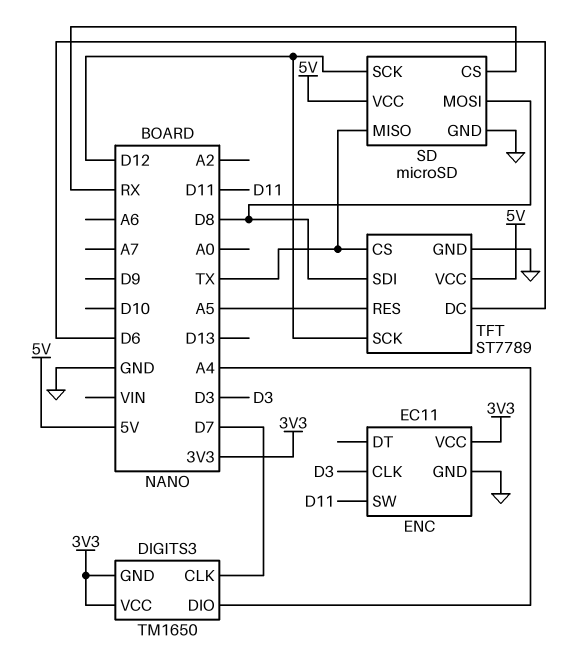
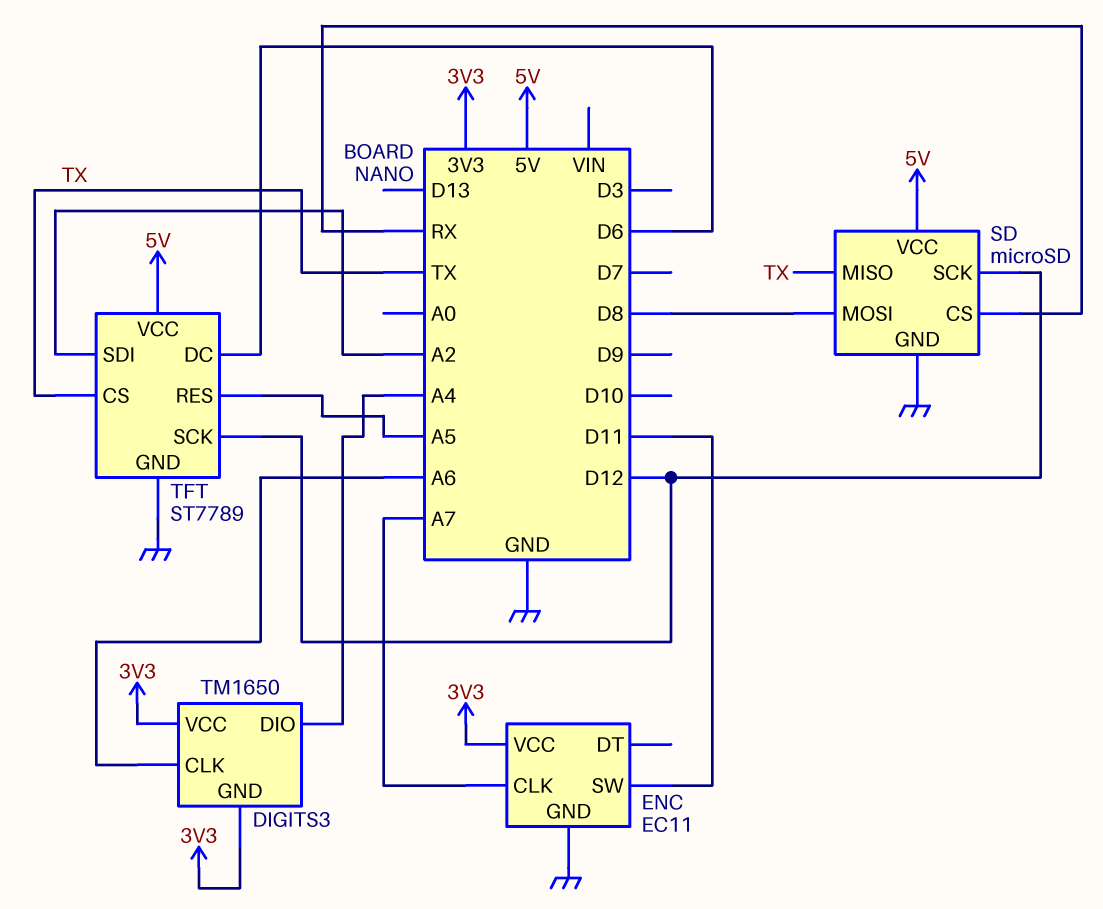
DIGITS3 pin CLK: D7 -> A6
ENC pin CLK: D3 -> A7
TFT pin SDI: D8 -> A2

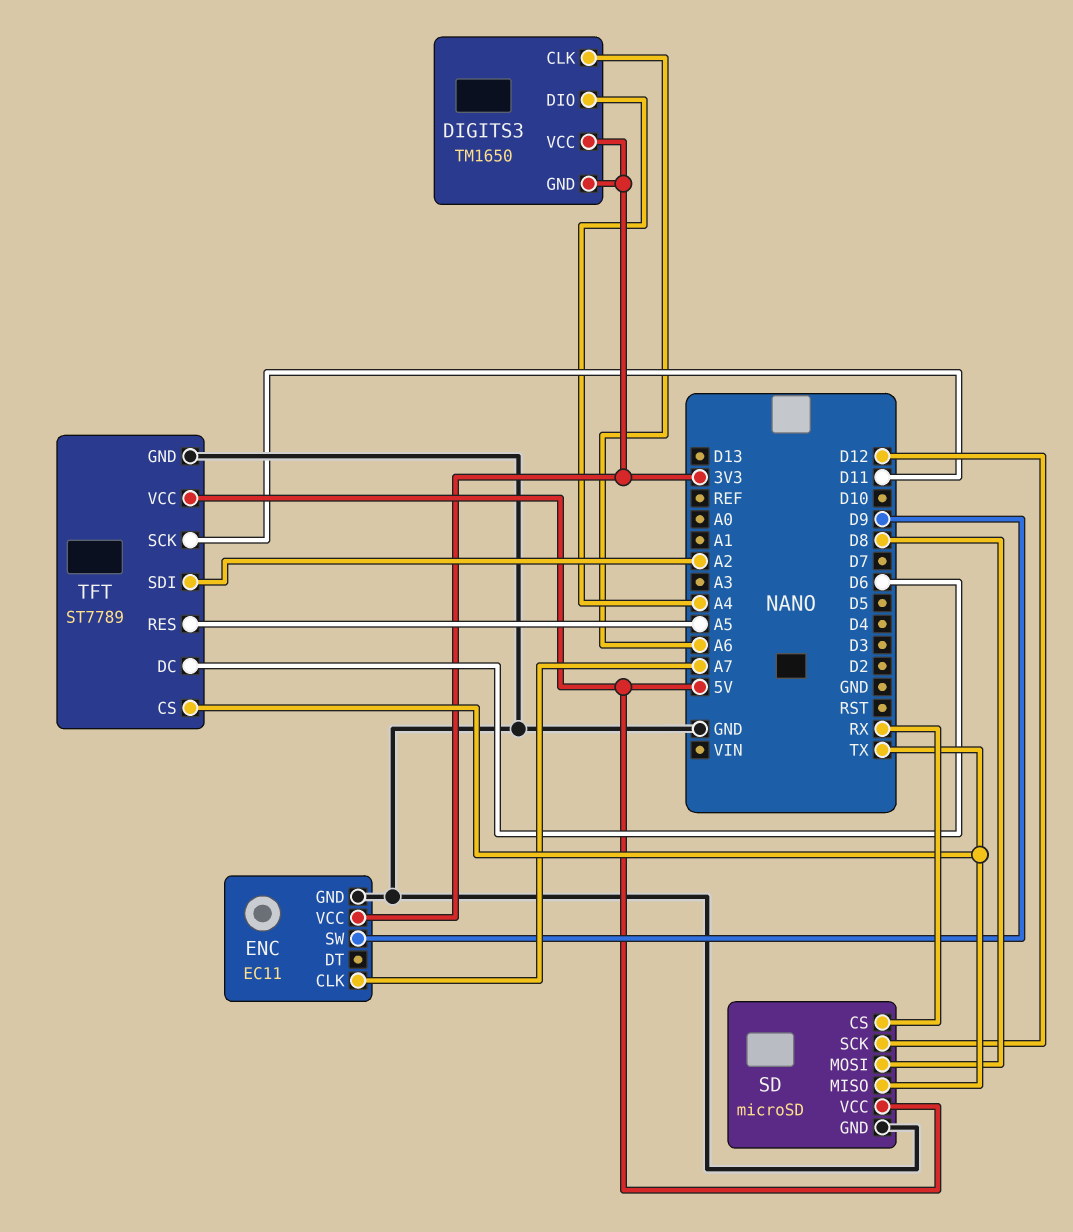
ENC pin SW: D11 -> D9
TFT pin SCK: D12 -> D11

